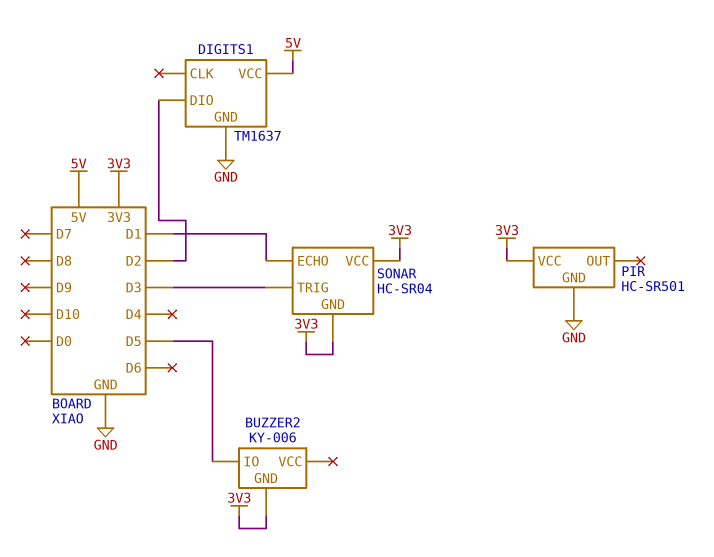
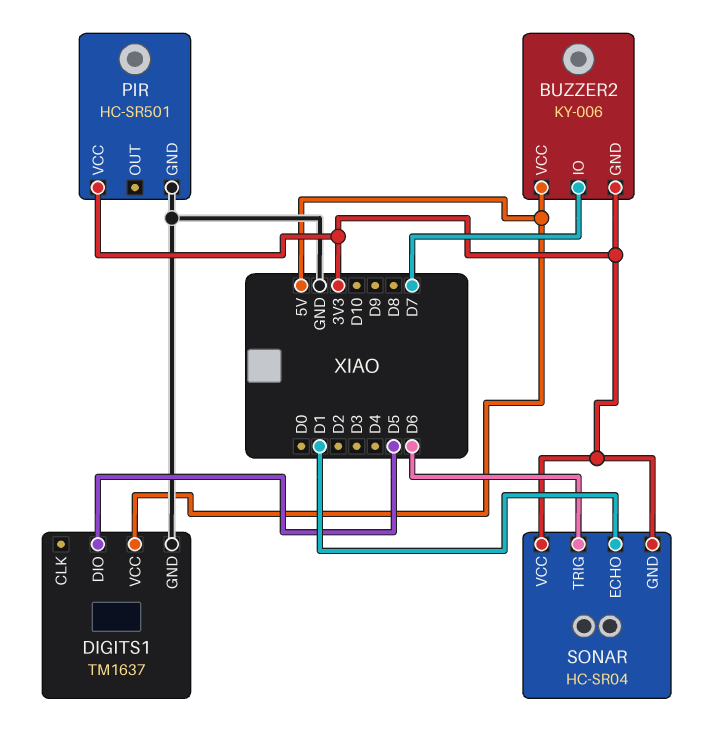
BUZZER2 pin IO: D5 -> D7
BUZZER2 pin VCC: none -> 5V
DIGITS1 pin DIO: D2 -> D5
SONAR pin TRIG: D3 -> D6

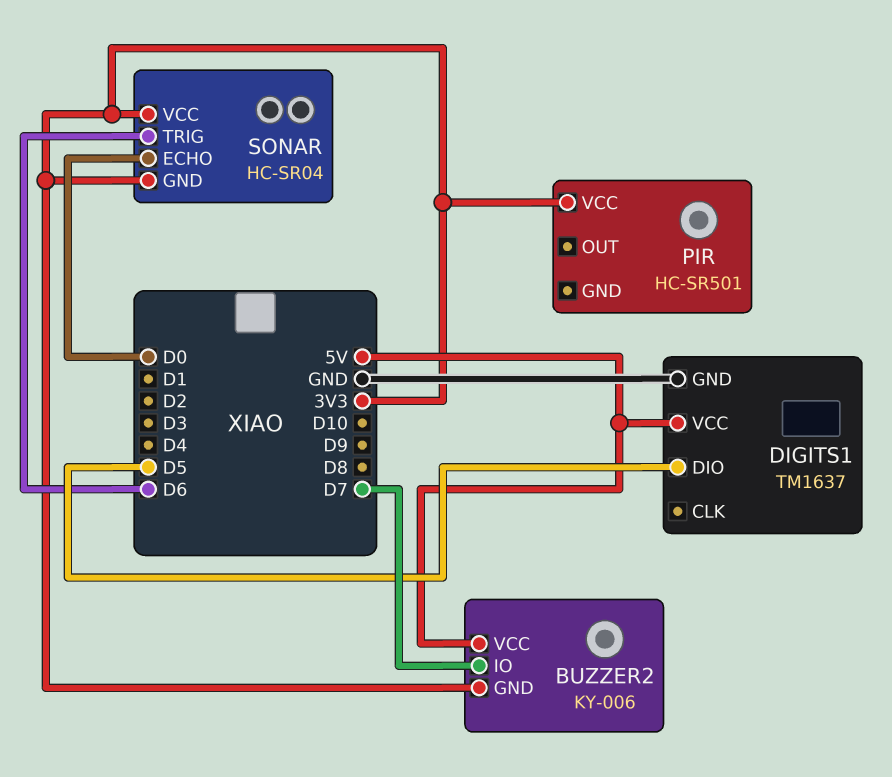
PIR pin GND: GND -> none
SONAR pin ECHO: D1 -> D0

